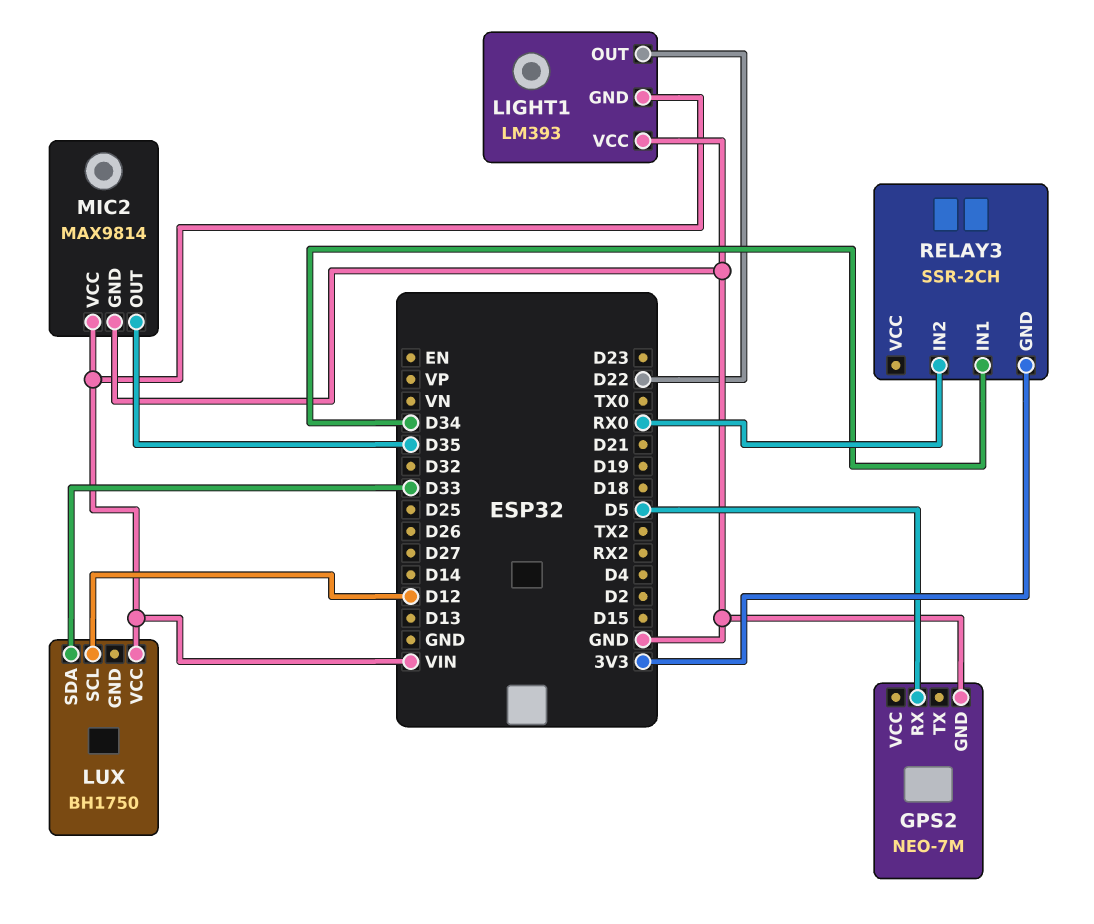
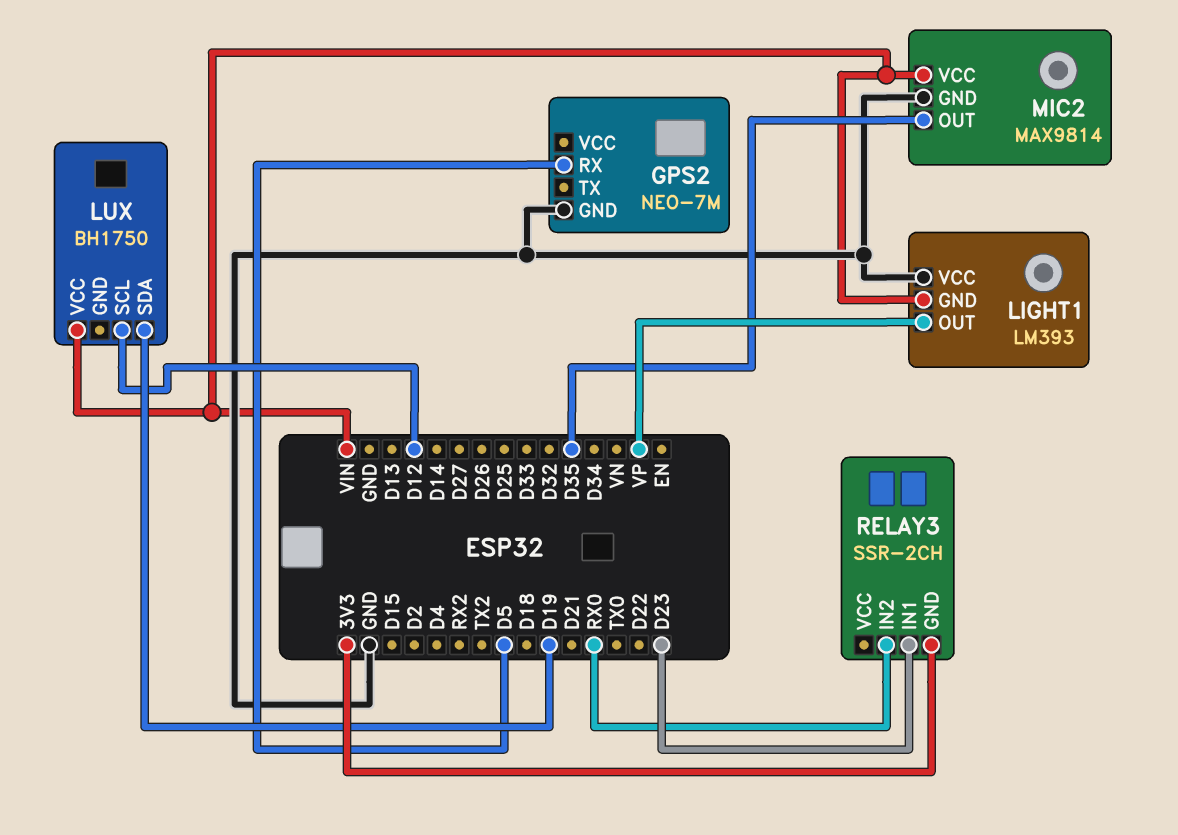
LIGHT1 pin OUT: D22 -> VP
LUX pin SDA: D33 -> D19
RELAY3 pin IN1: D34 -> D23

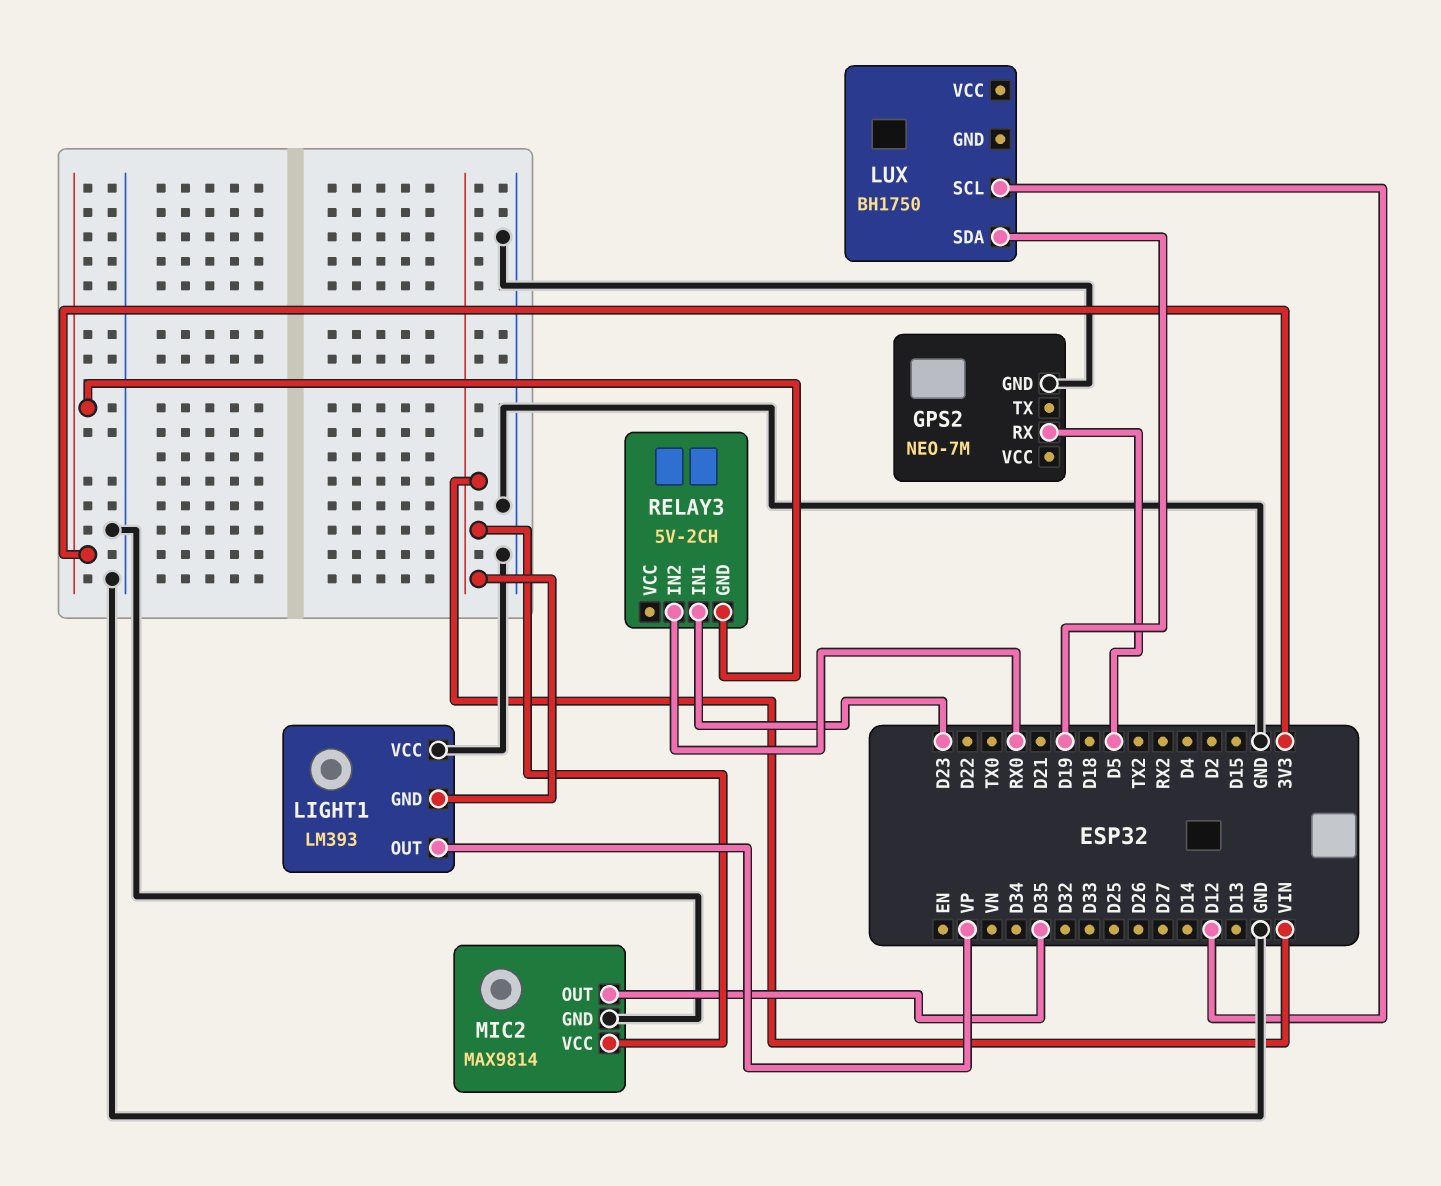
LUX pin VCC: VIN -> none
RELAY3: SSR-2CH -> 5V-2CH

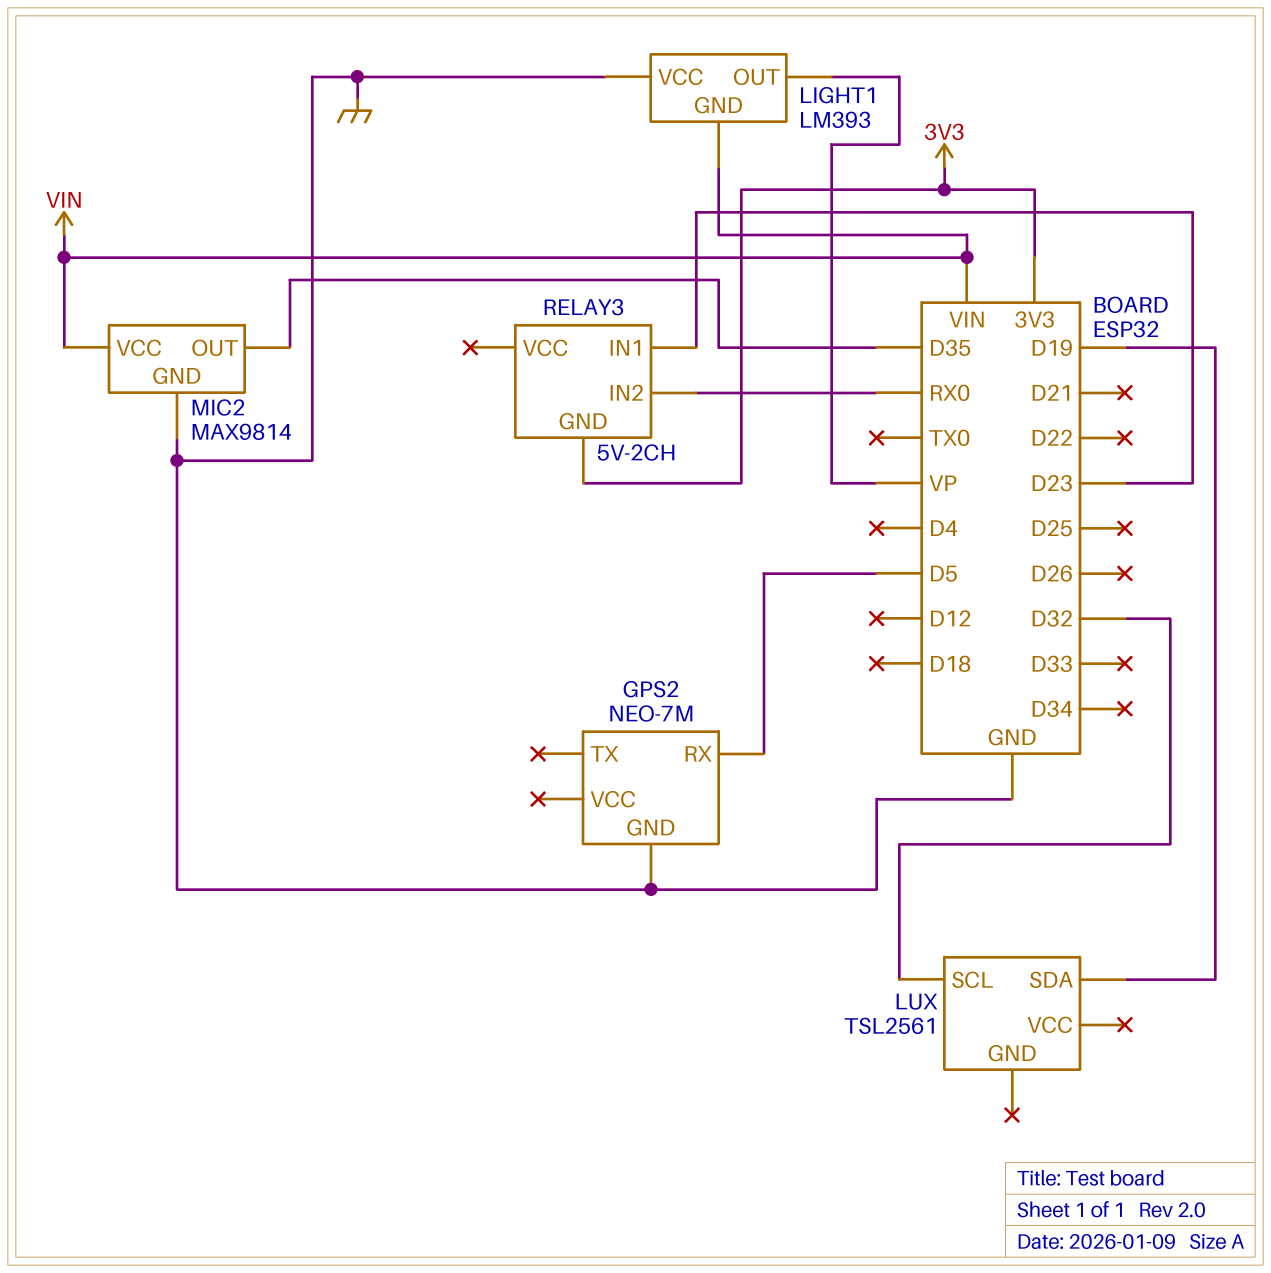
LUX: BH1750 -> TSL2561
LUX pin SCL: D12 -> D32

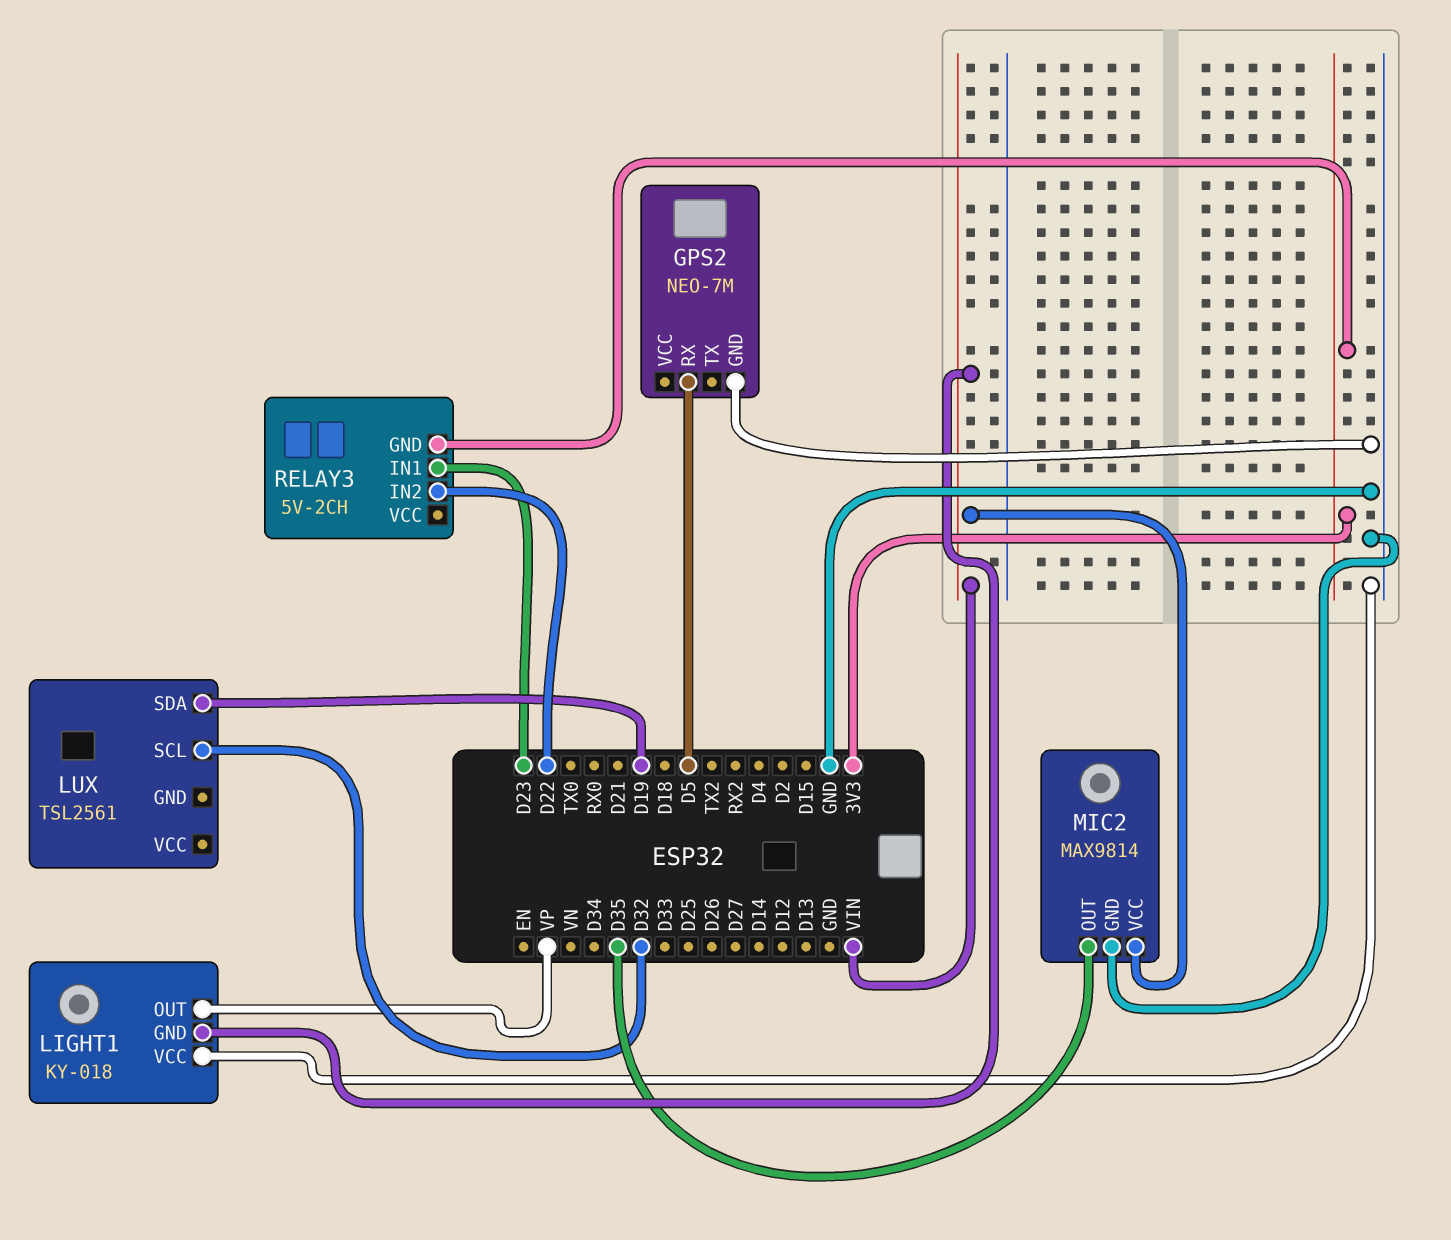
LIGHT1: LM393 -> KY-018
RELAY3 pin IN2: RX0 -> D22

